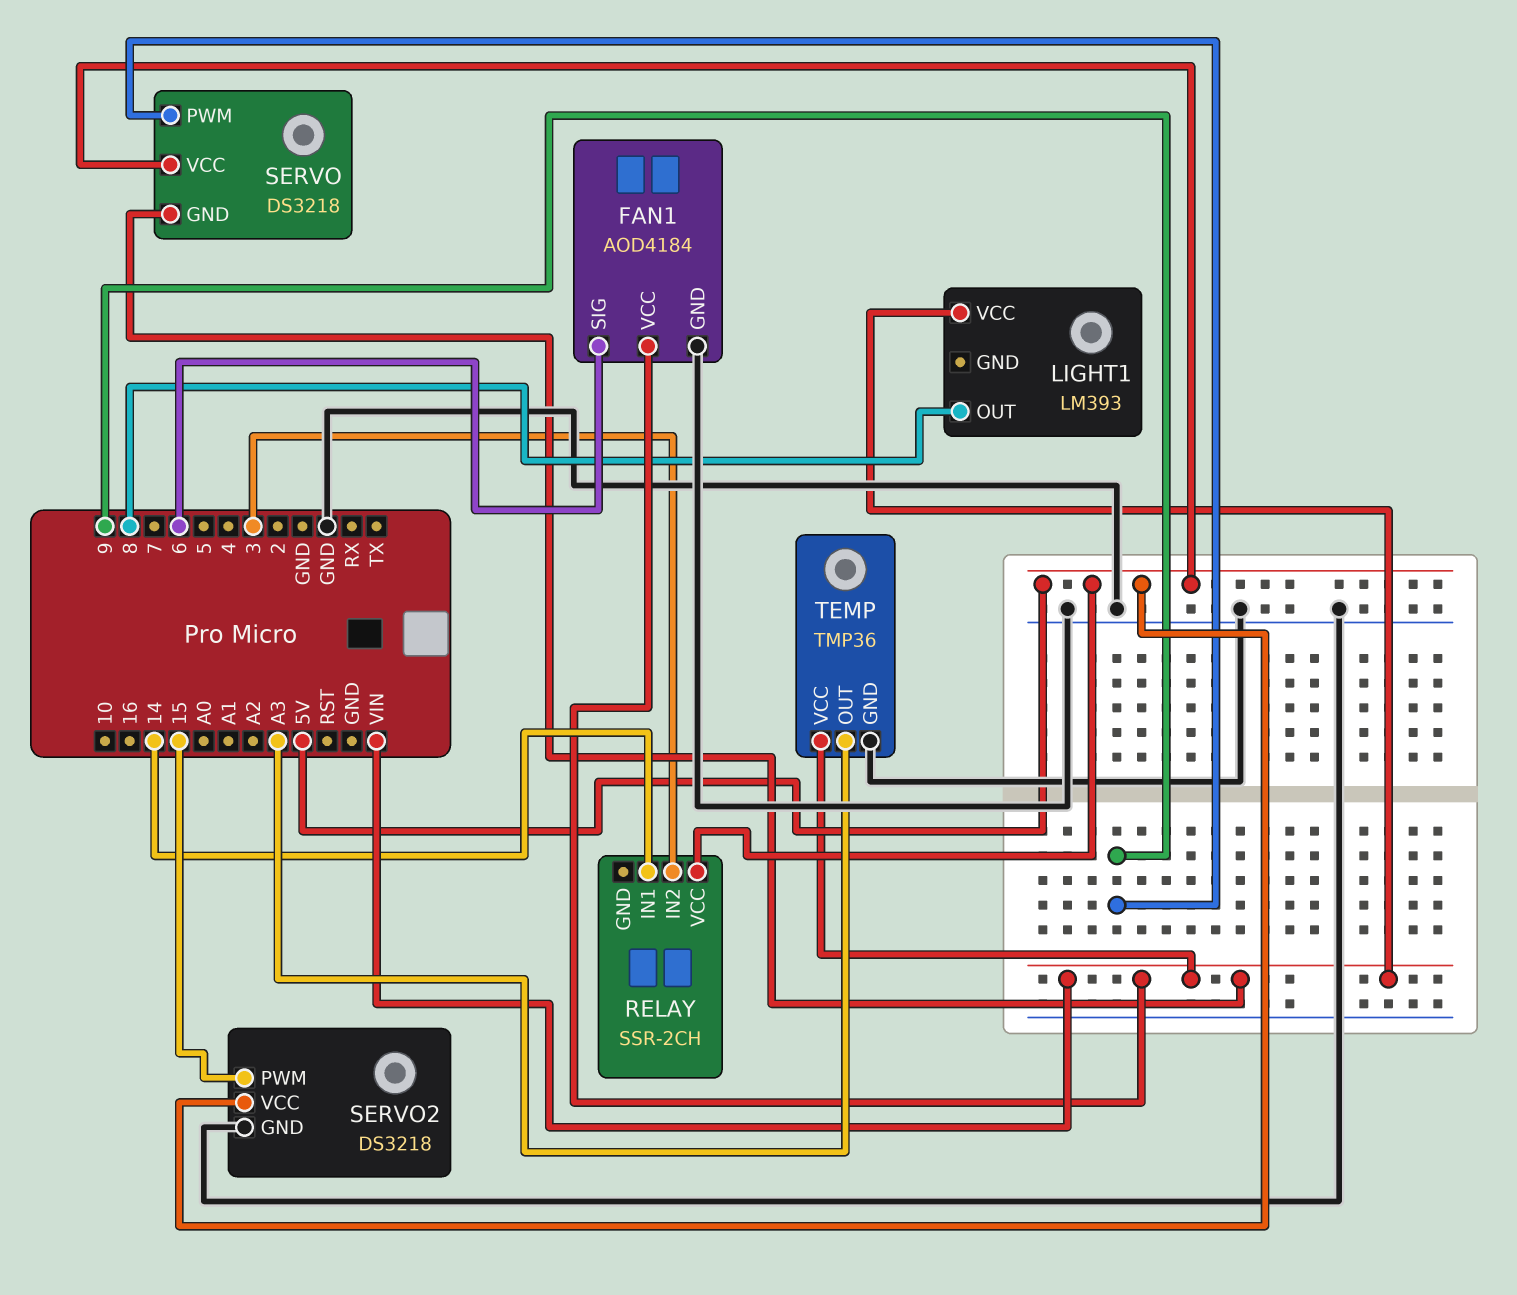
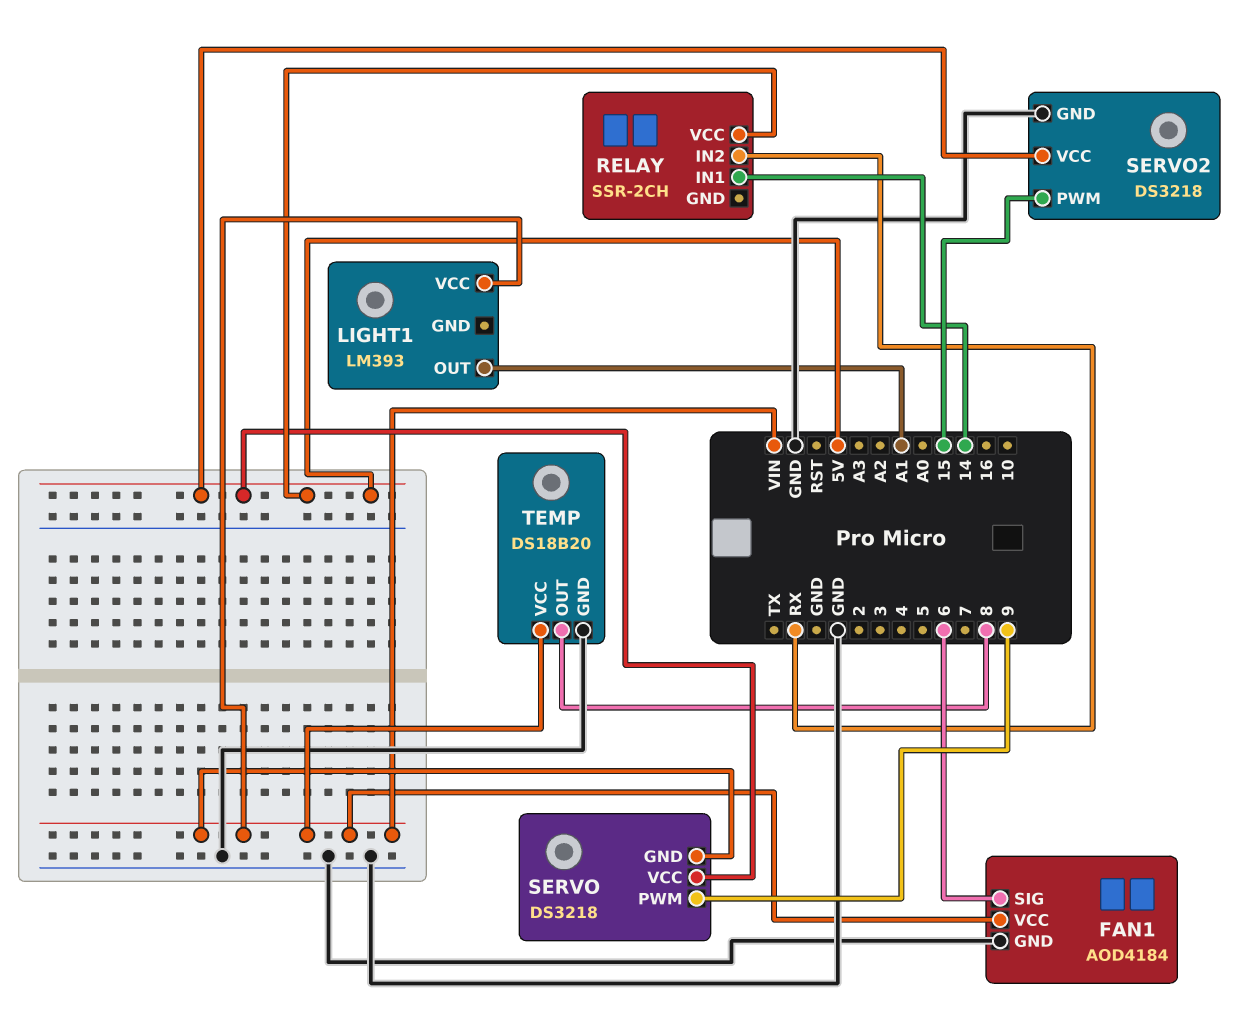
LIGHT1 pin OUT: 8 -> A1
RELAY pin IN2: 3 -> RX
TEMP: TMP36 -> DS18B20
TEMP pin OUT: A3 -> 8

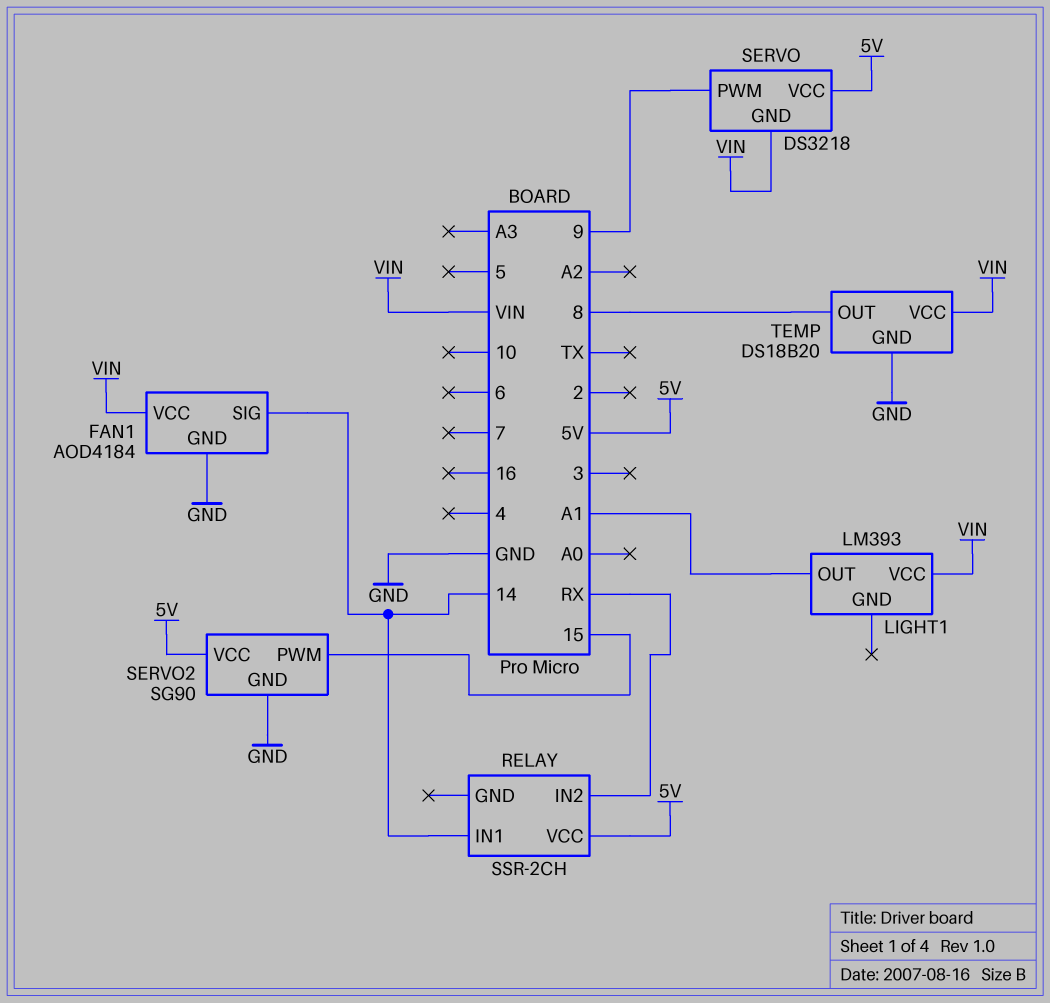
FAN1 pin SIG: 6 -> 14
SERVO2: DS3218 -> SG90

